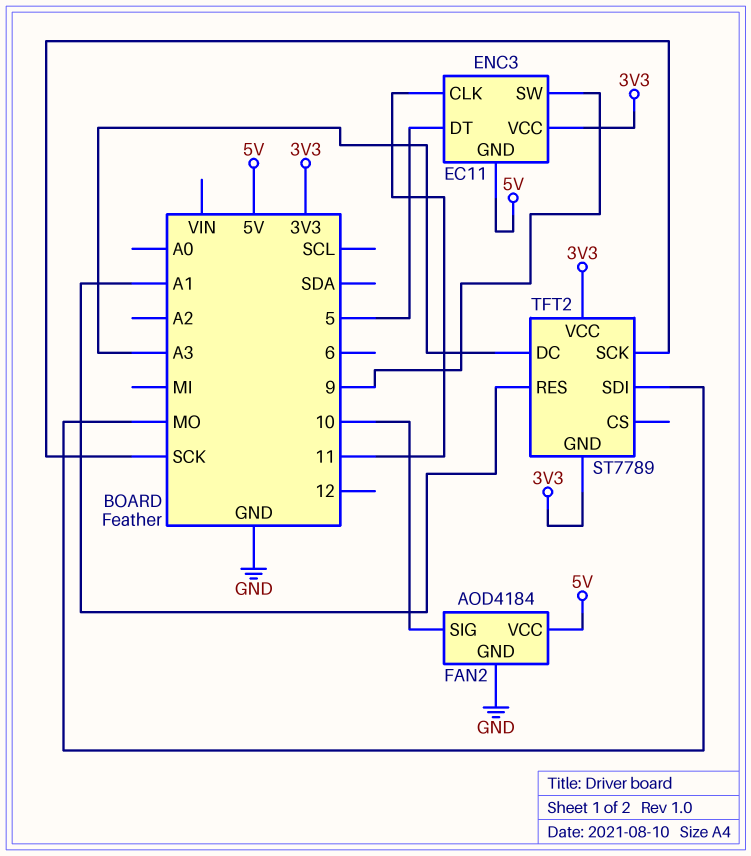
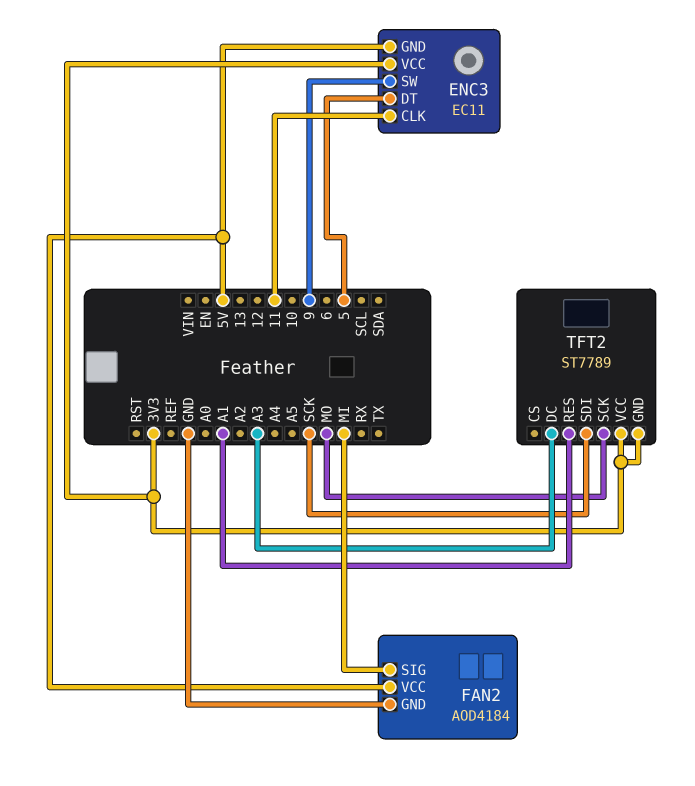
FAN2 pin SIG: 10 -> MI
TFT2 pin SCK: SCK -> MO
TFT2 pin SDI: MO -> SCK

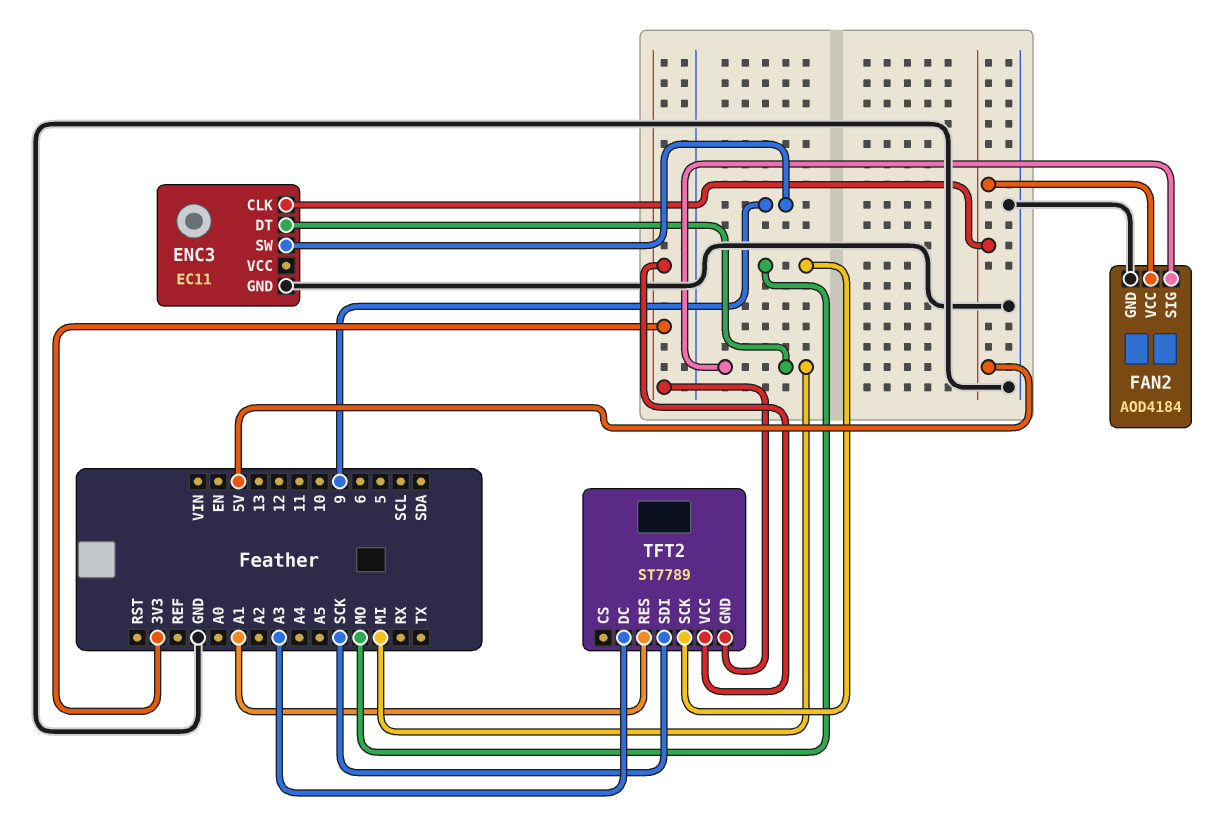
ENC3 pin CLK: 11 -> 5V
ENC3 pin DT: 5 -> MI
ENC3 pin GND: 5V -> GND
ENC3 pin VCC: 3V3 -> none

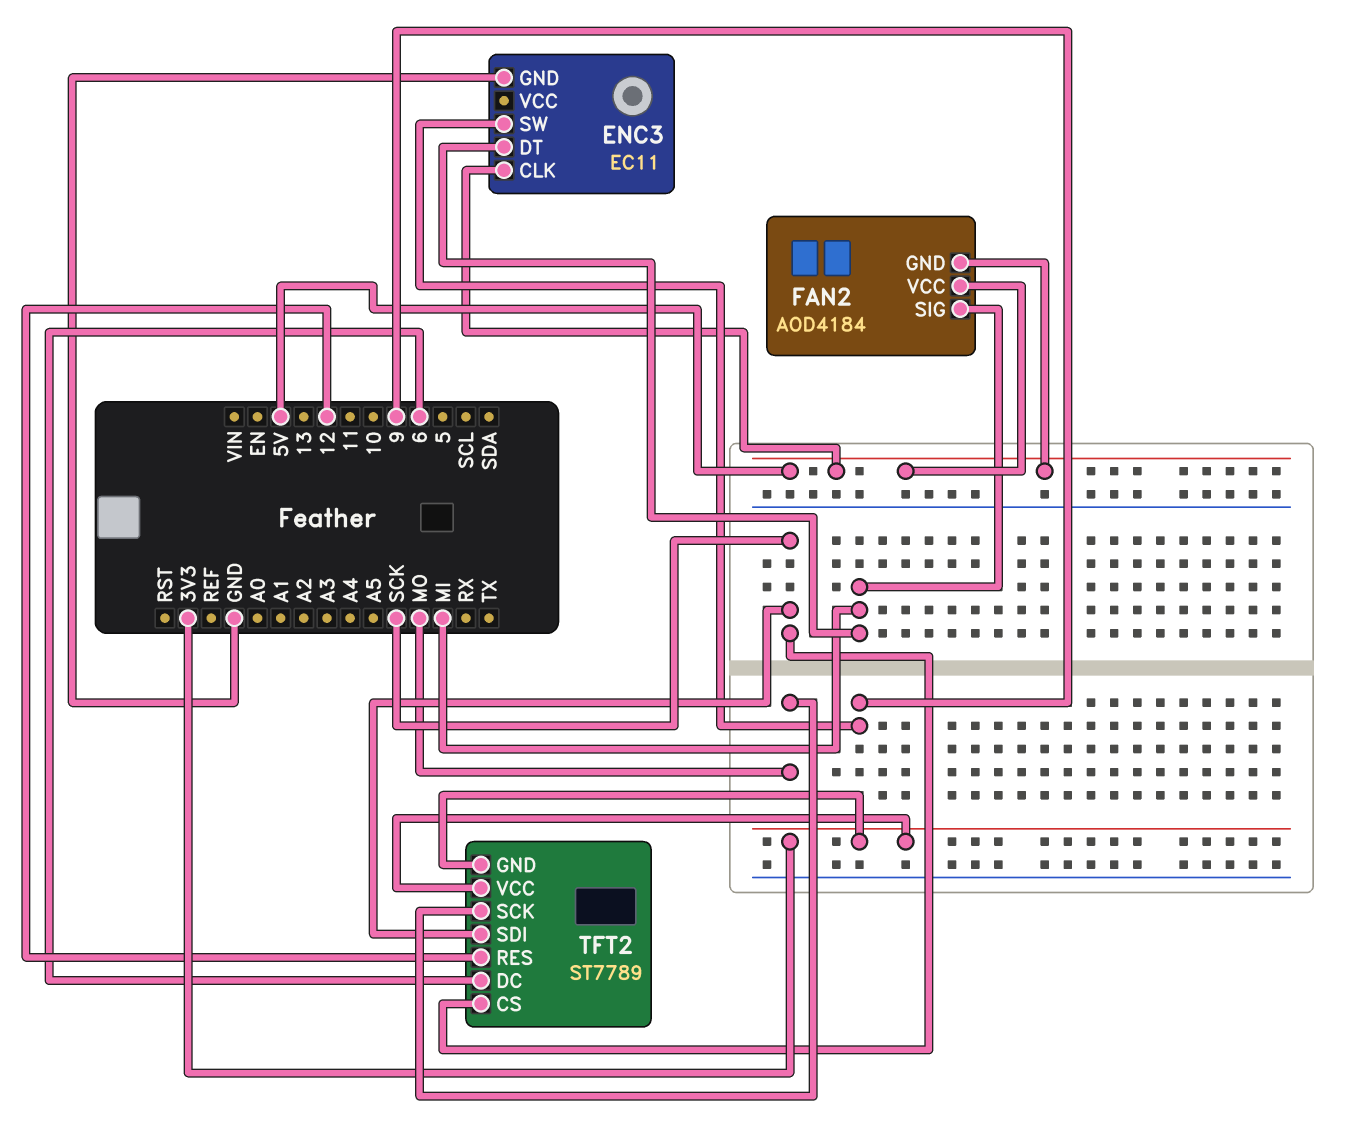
FAN2 pin GND: GND -> 5V
TFT2 pin CS: none -> SCK
TFT2 pin DC: A3 -> 6
TFT2 pin RES: A1 -> 12

